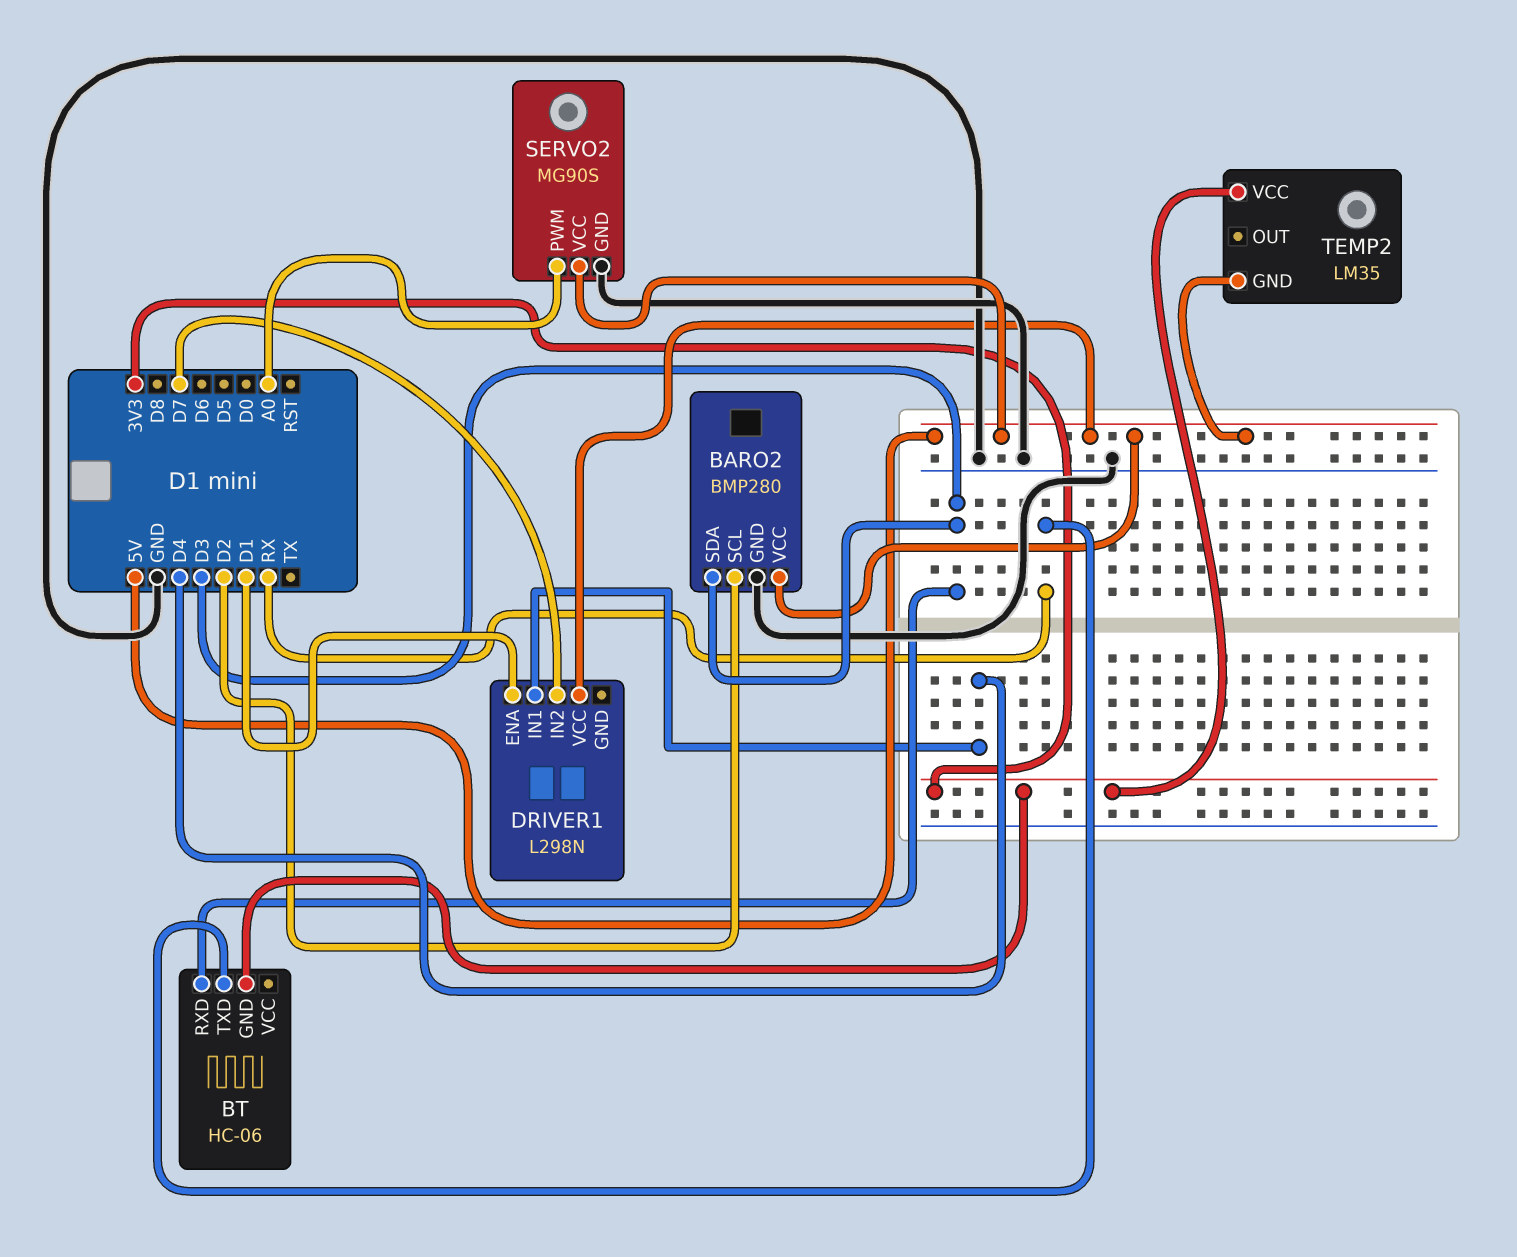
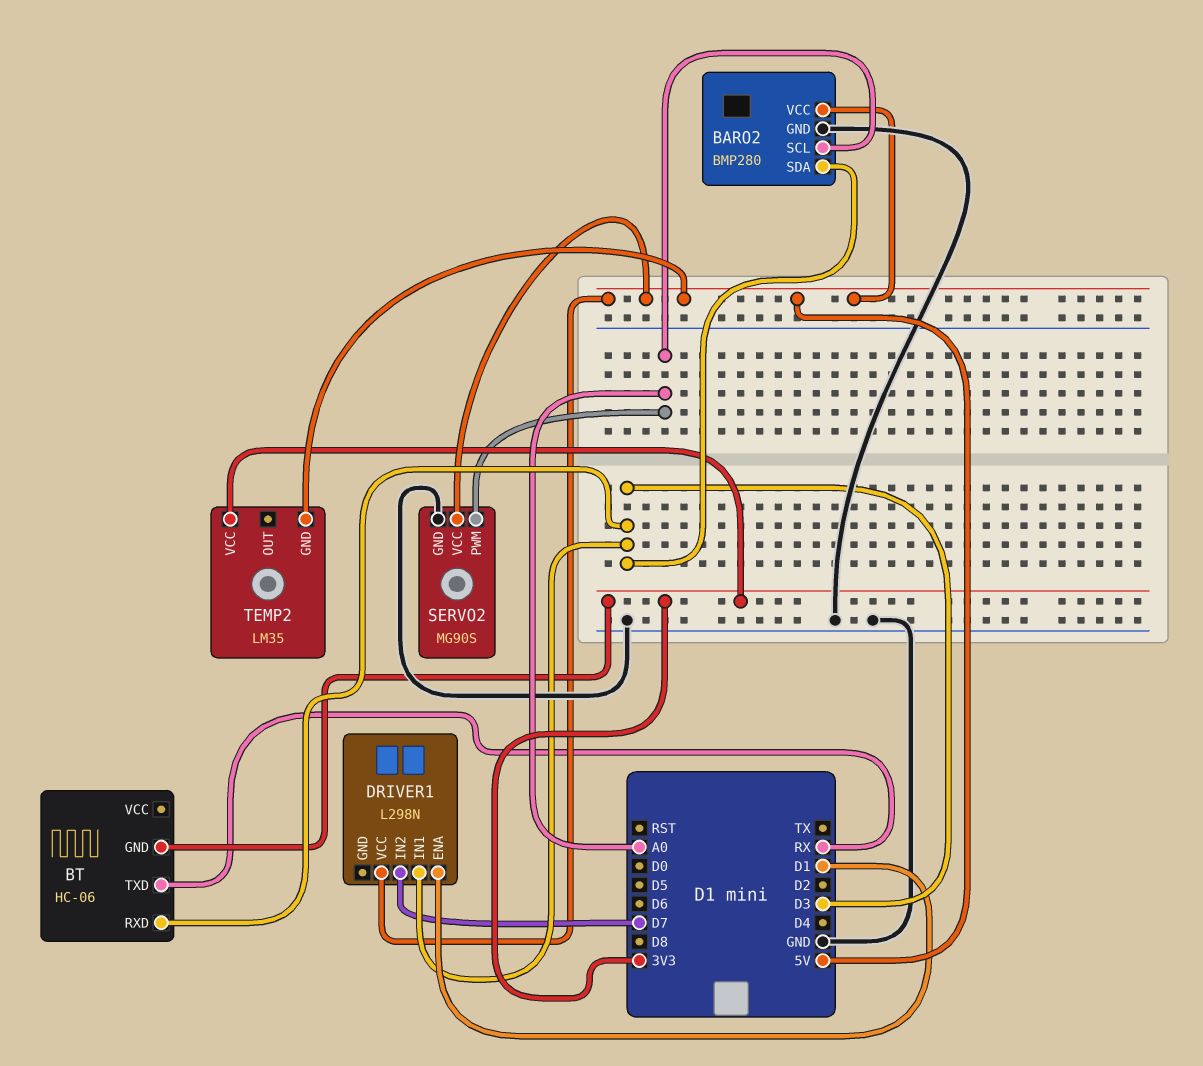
BARO2 pin SCL: D2 -> A0
DRIVER1 pin IN1: D4 -> D3

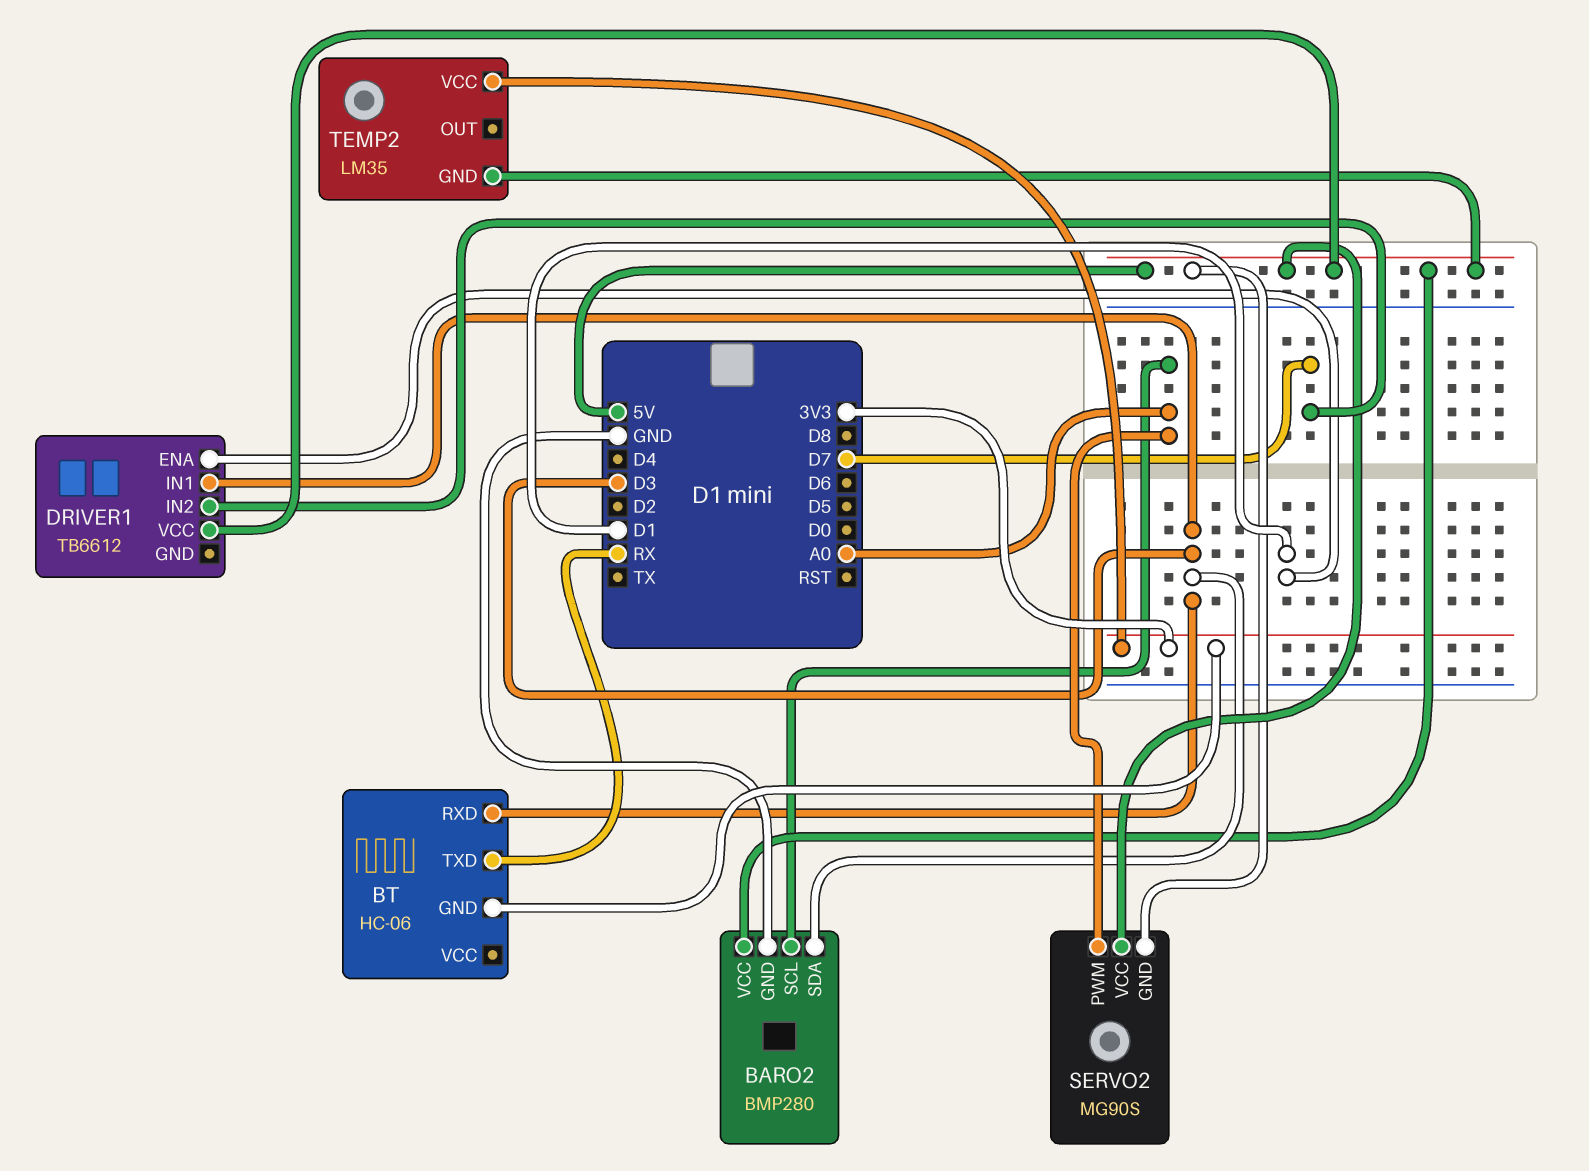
DRIVER1: L298N -> TB6612
SERVO2 pin GND: GND -> 5V

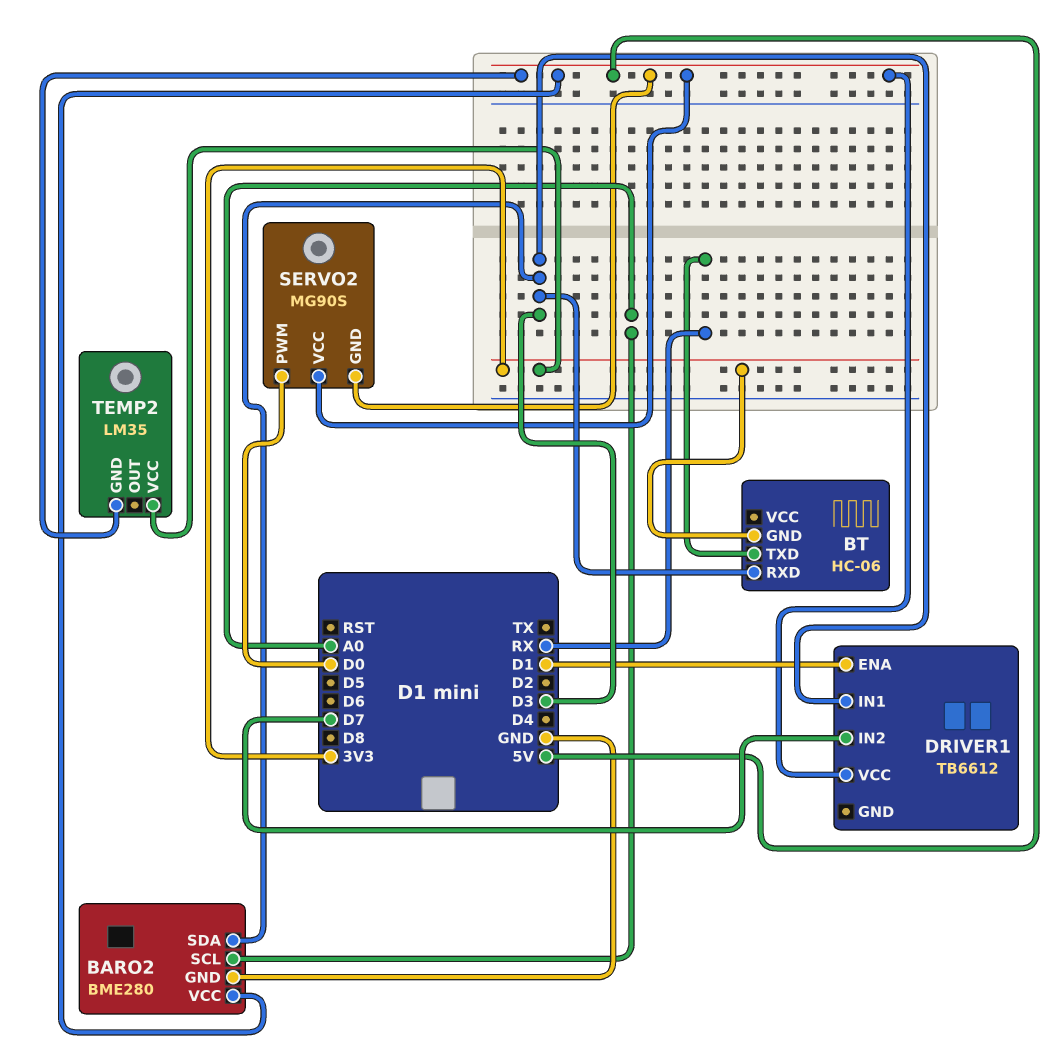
BARO2: BMP280 -> BME280
SERVO2 pin PWM: A0 -> D0

